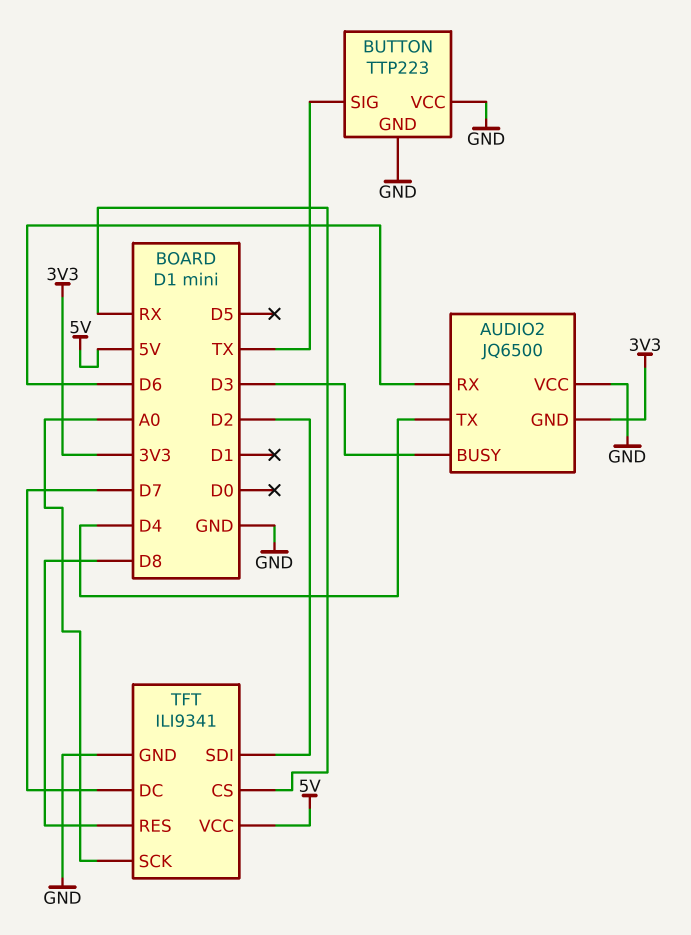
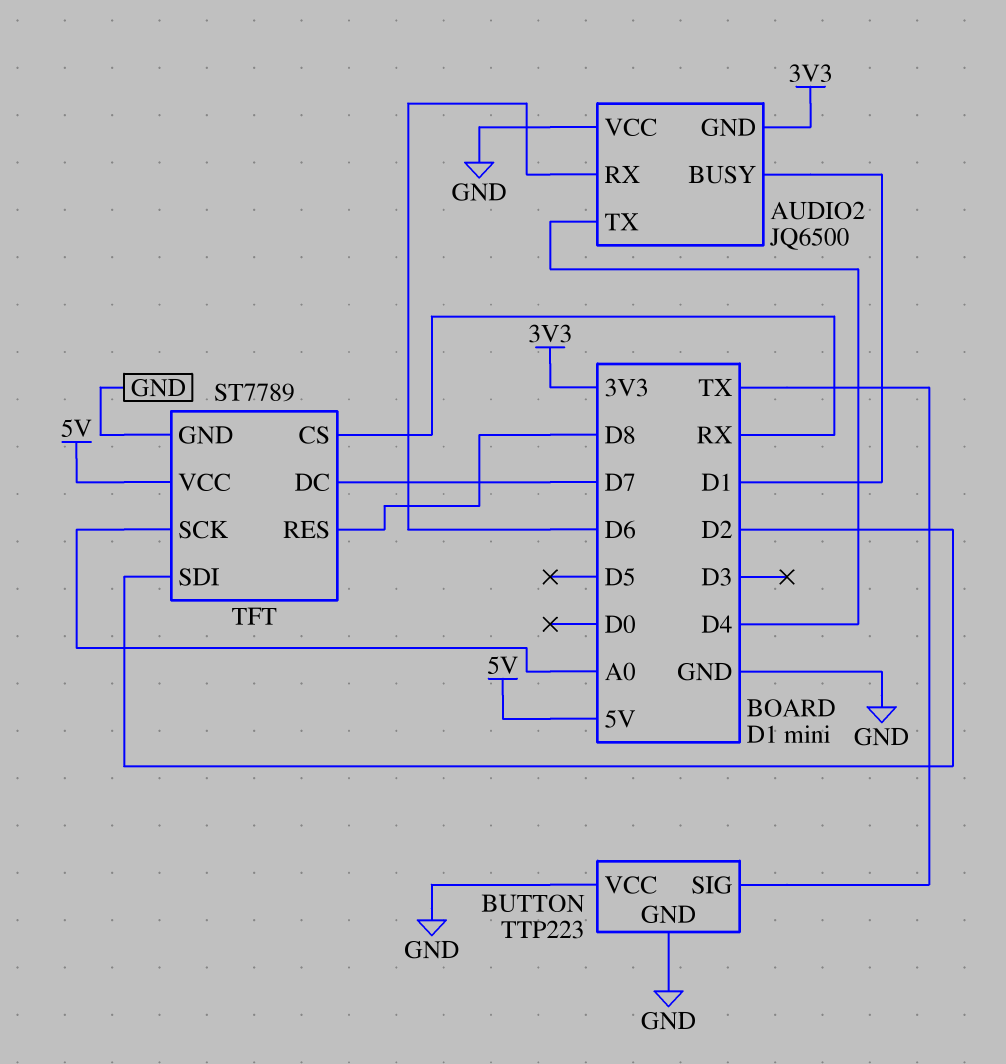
AUDIO2 pin BUSY: D3 -> D1
TFT: ILI9341 -> ST7789

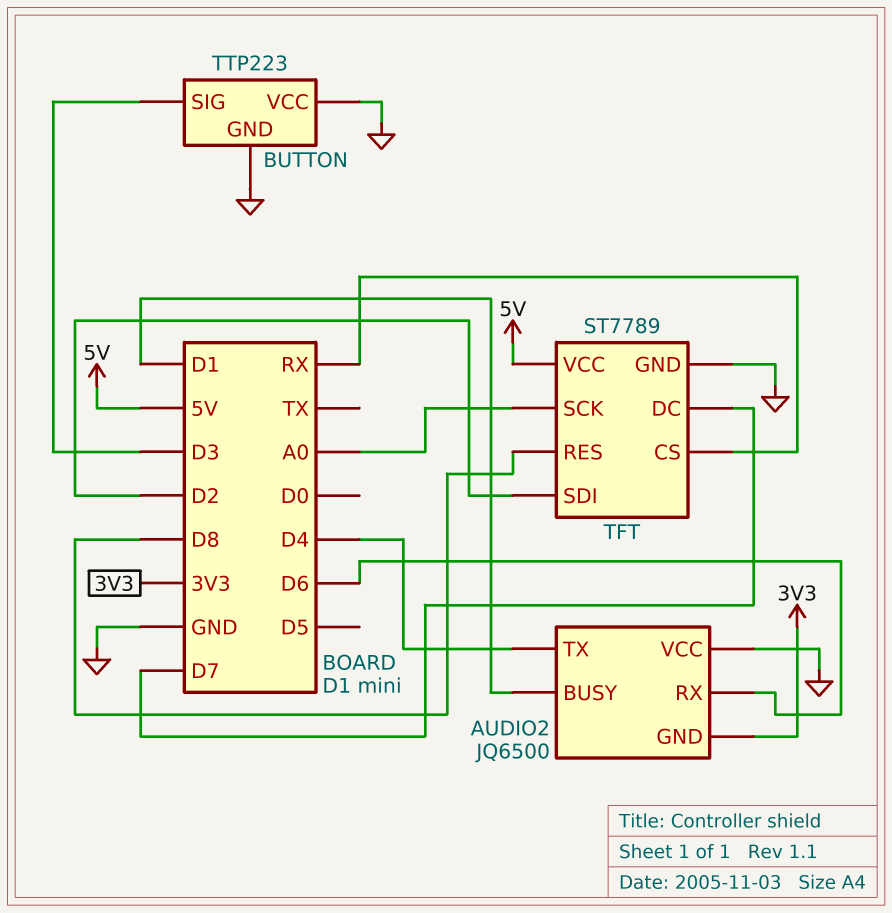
BUTTON pin SIG: TX -> D3

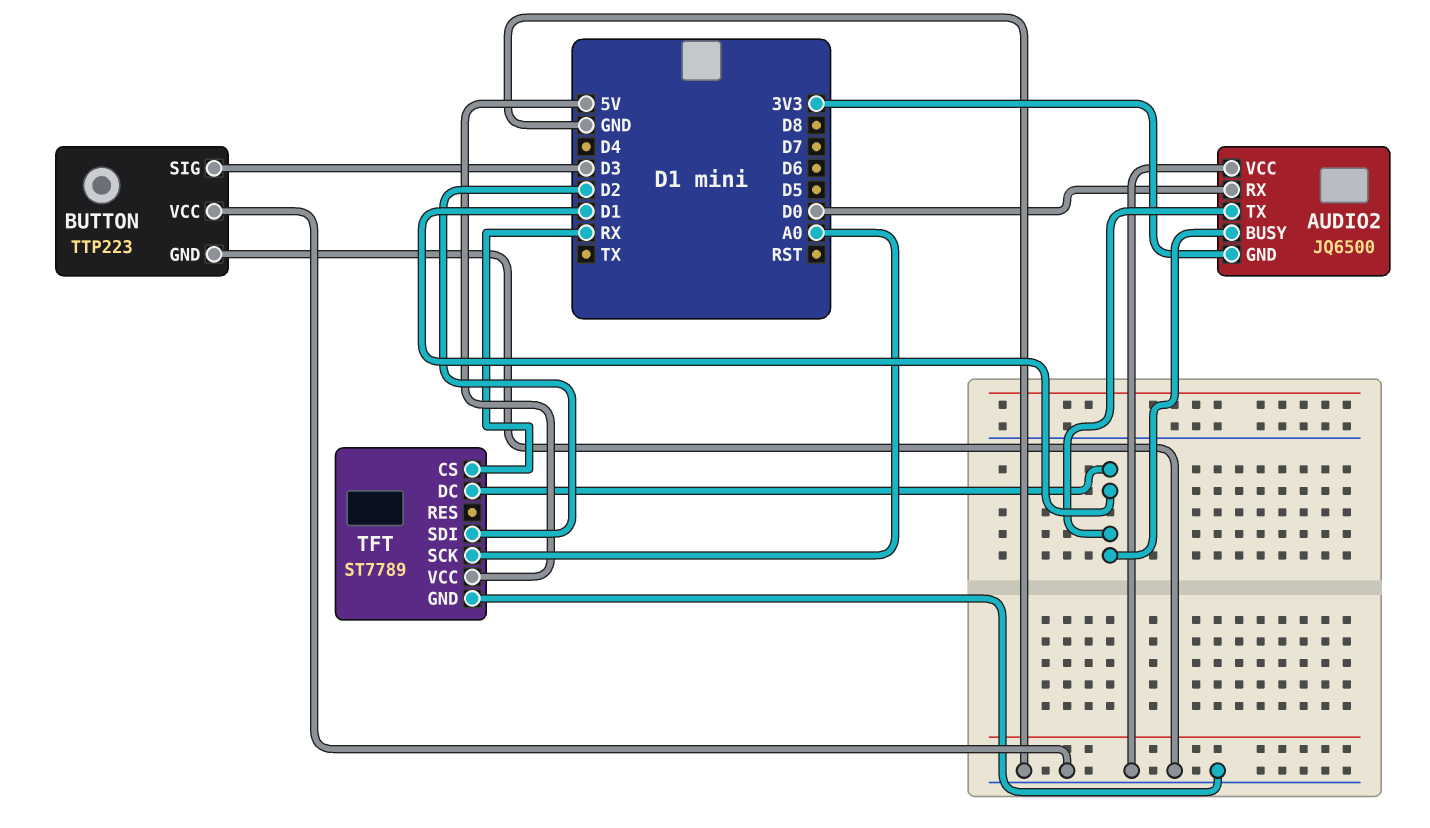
AUDIO2 pin RX: D6 -> D0
AUDIO2 pin TX: D4 -> D1
TFT pin DC: D7 -> D1
TFT pin RES: D8 -> none

